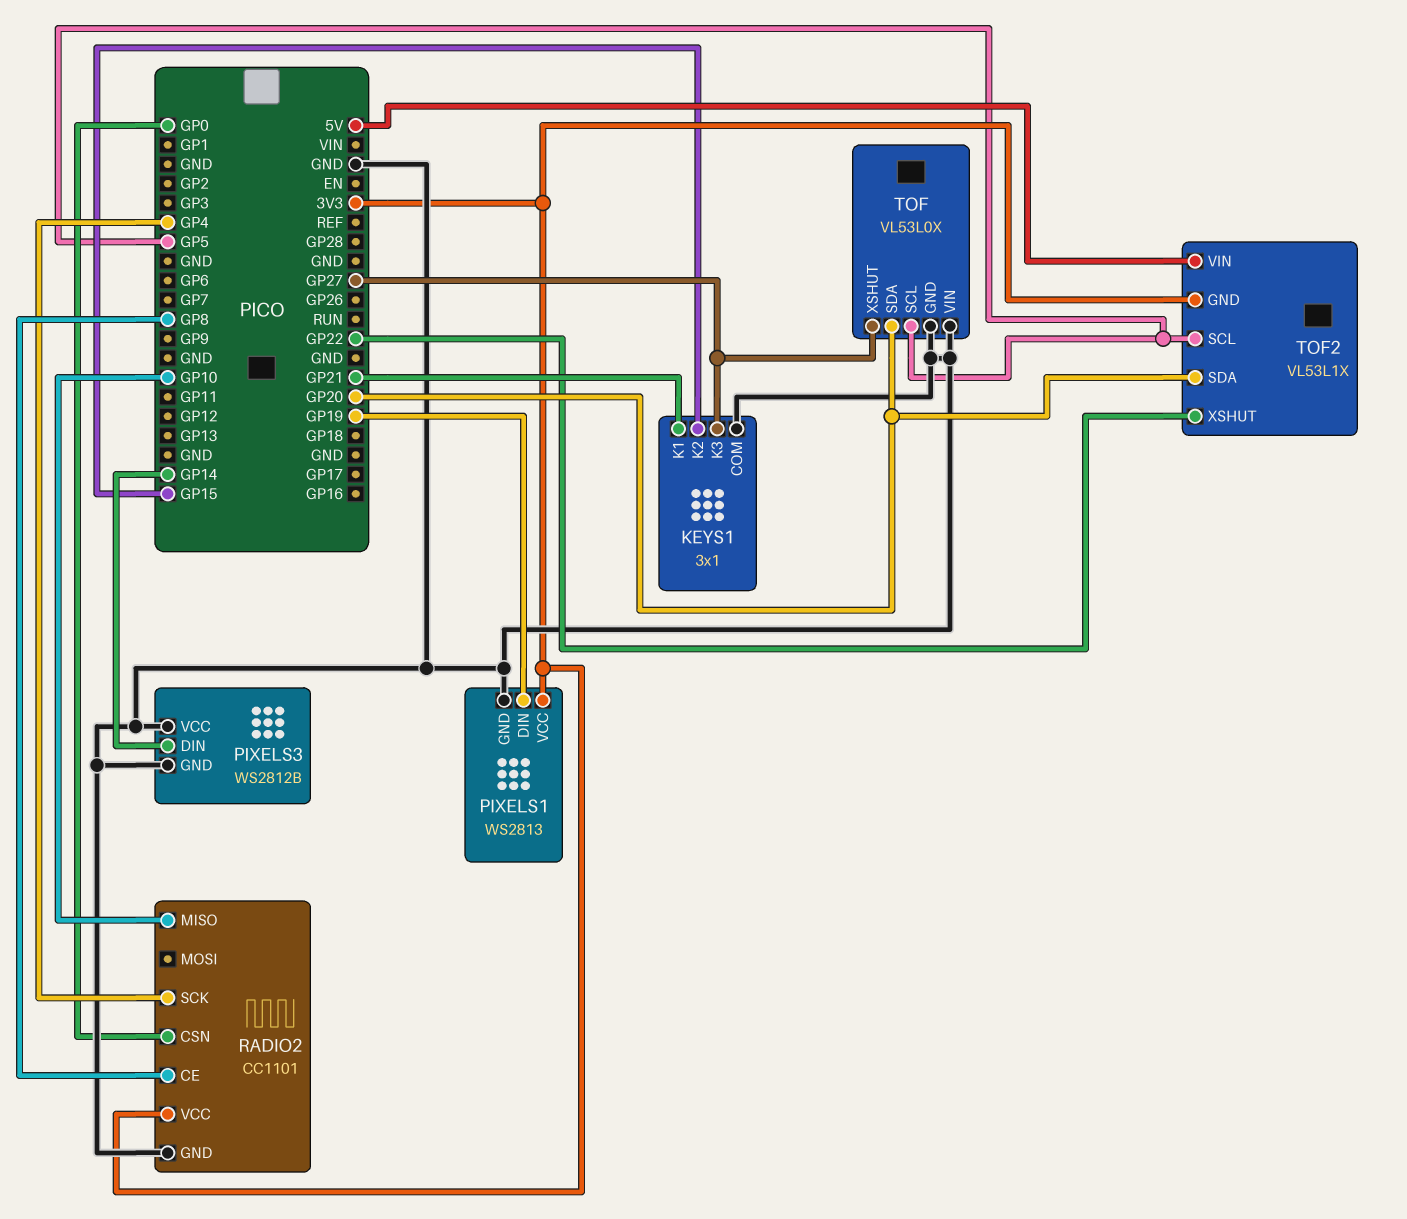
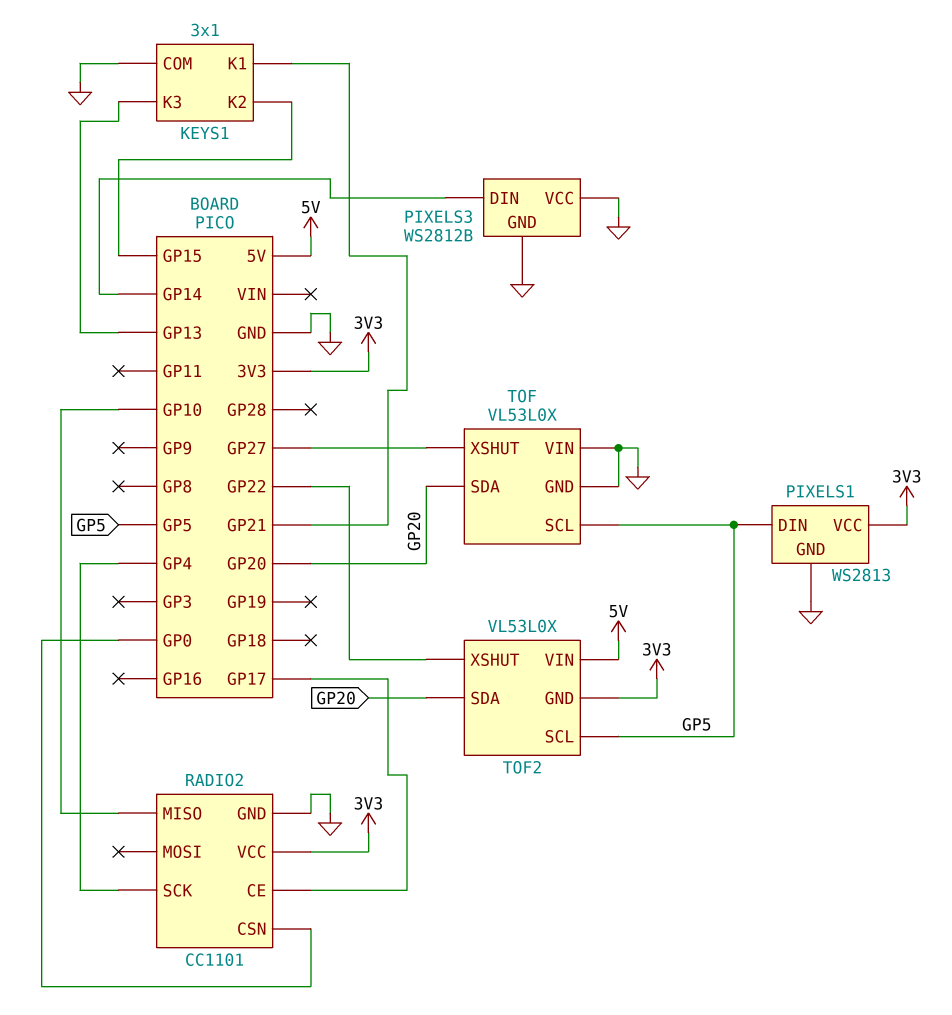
KEYS1 pin K3: GP27 -> GP13
PIXELS1 pin DIN: GP19 -> GP5
RADIO2 pin CE: GP8 -> GP17
TOF2: VL53L1X -> VL53L0X

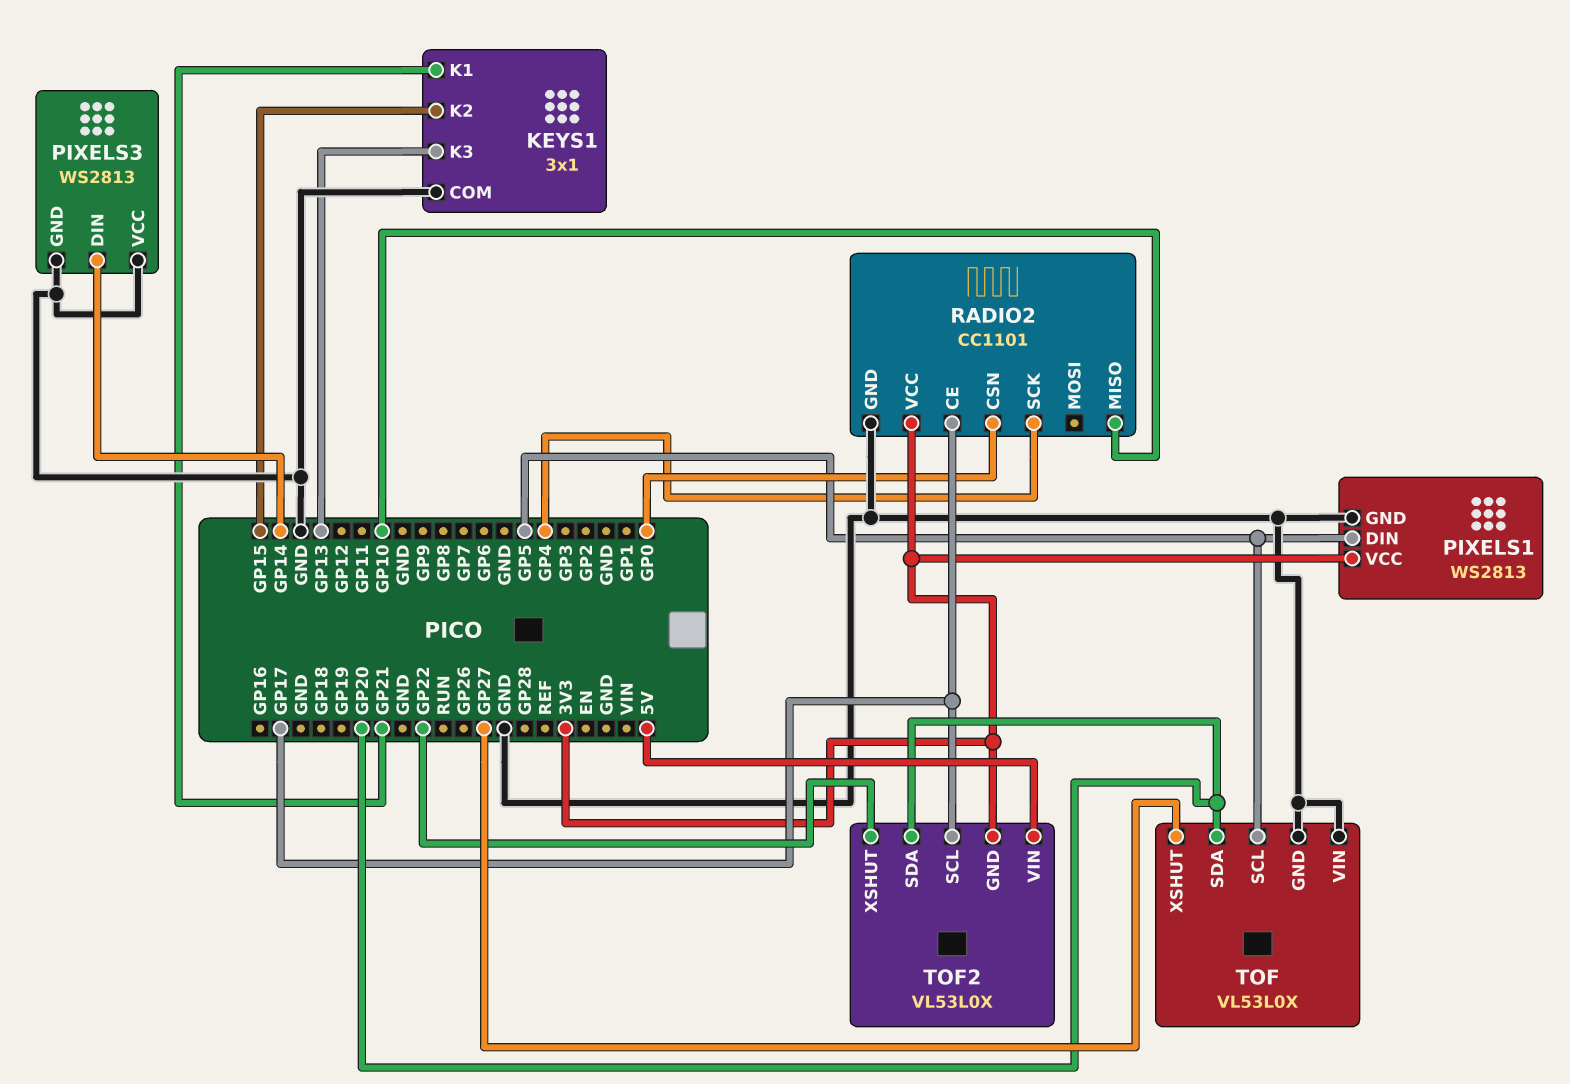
PIXELS3: WS2812B -> WS2813
TOF2 pin SCL: GP5 -> GP17

